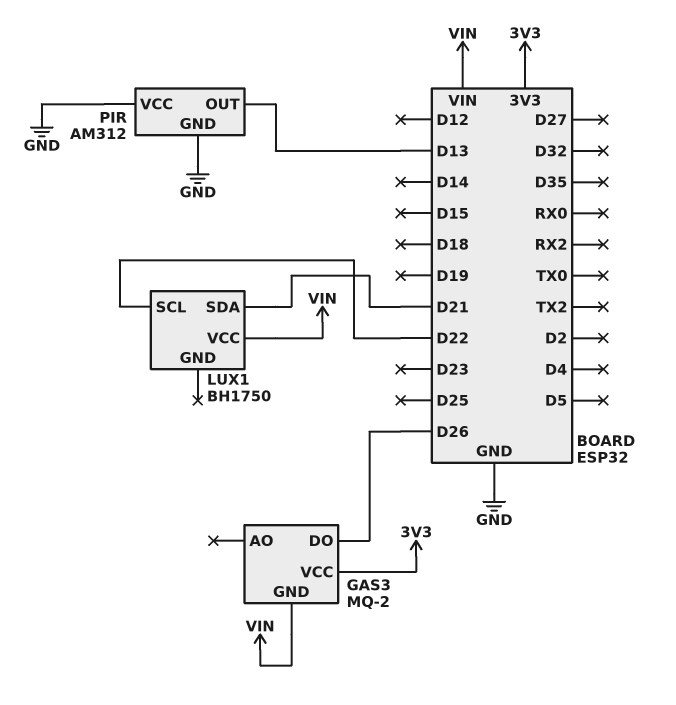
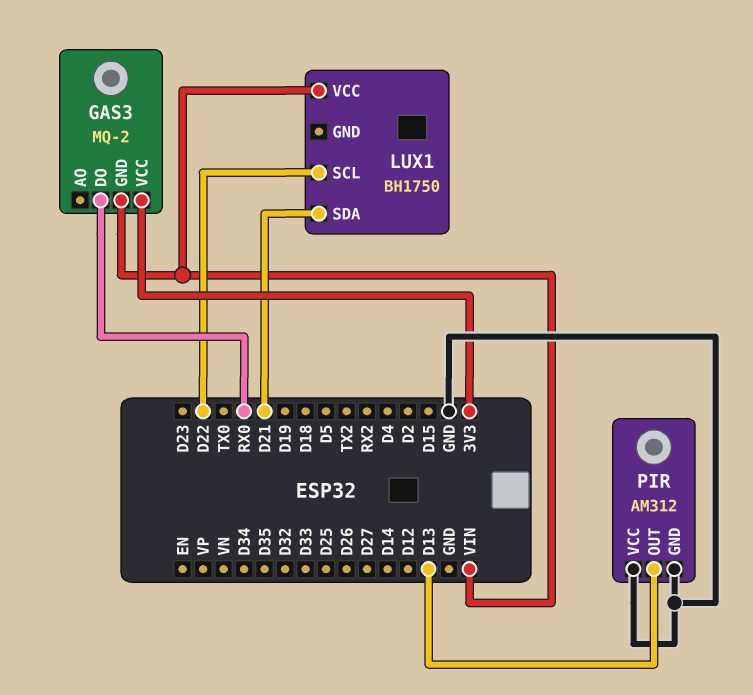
GAS3 pin DO: D26 -> RX0

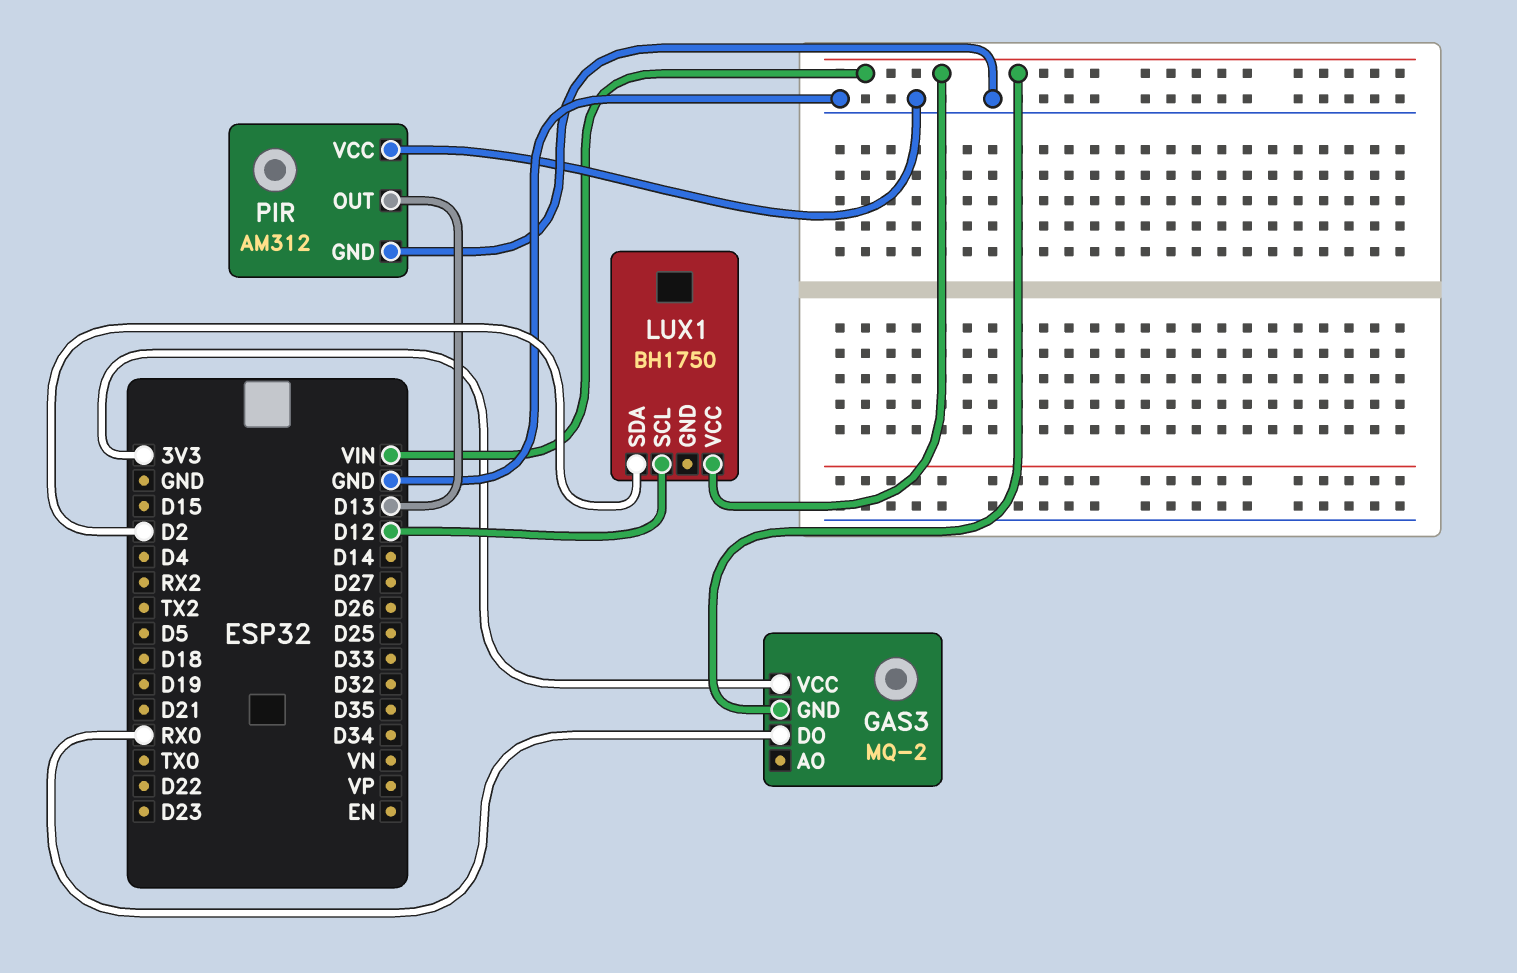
LUX1 pin SCL: D22 -> D12
LUX1 pin SDA: D21 -> D2

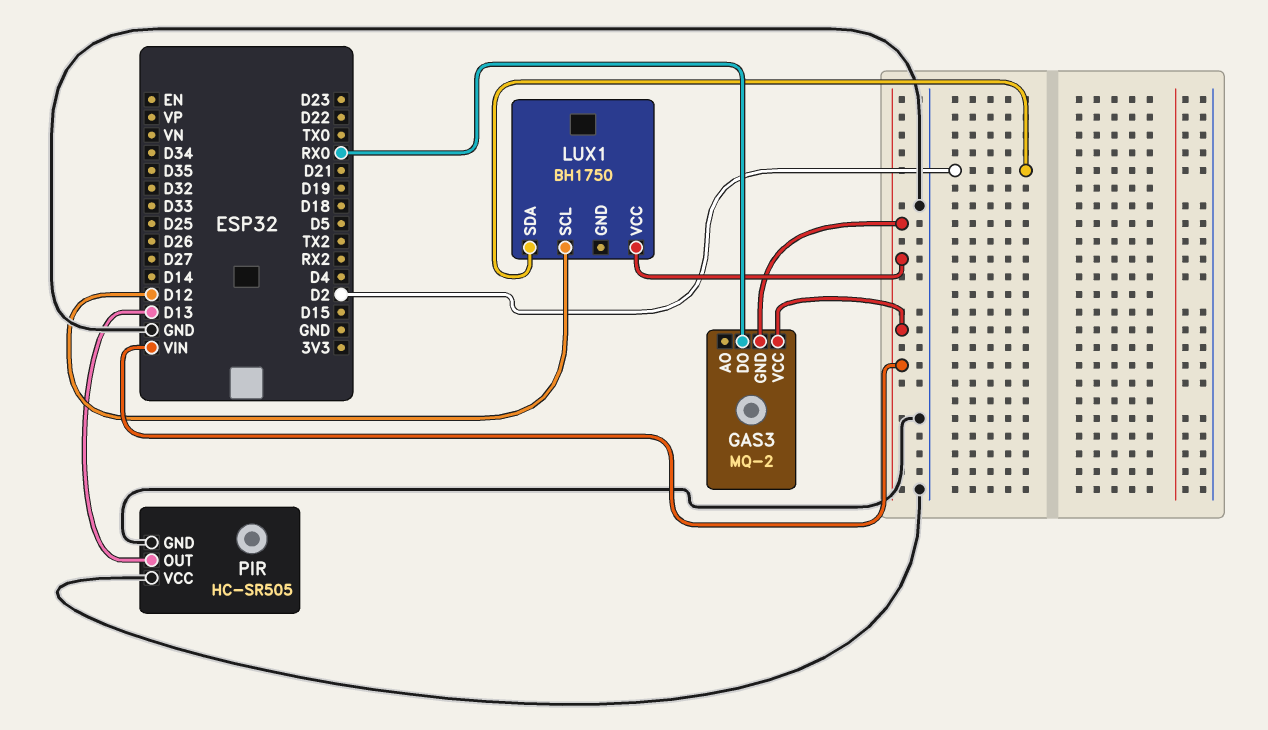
GAS3 pin VCC: 3V3 -> VIN
PIR: AM312 -> HC-SR505

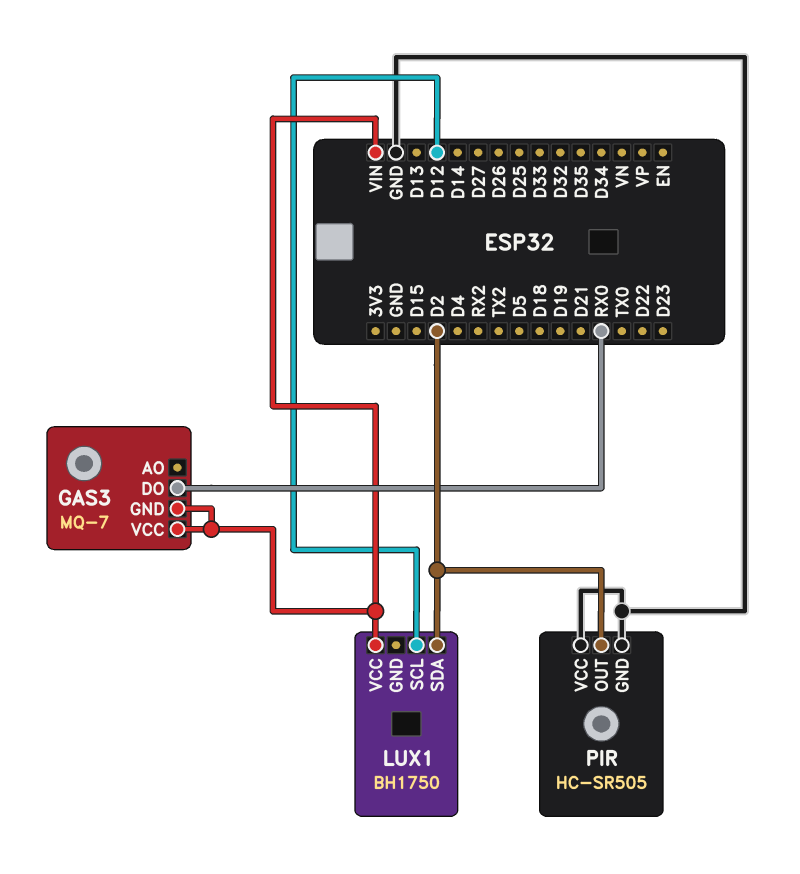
GAS3: MQ-2 -> MQ-7
PIR pin OUT: D13 -> D2

